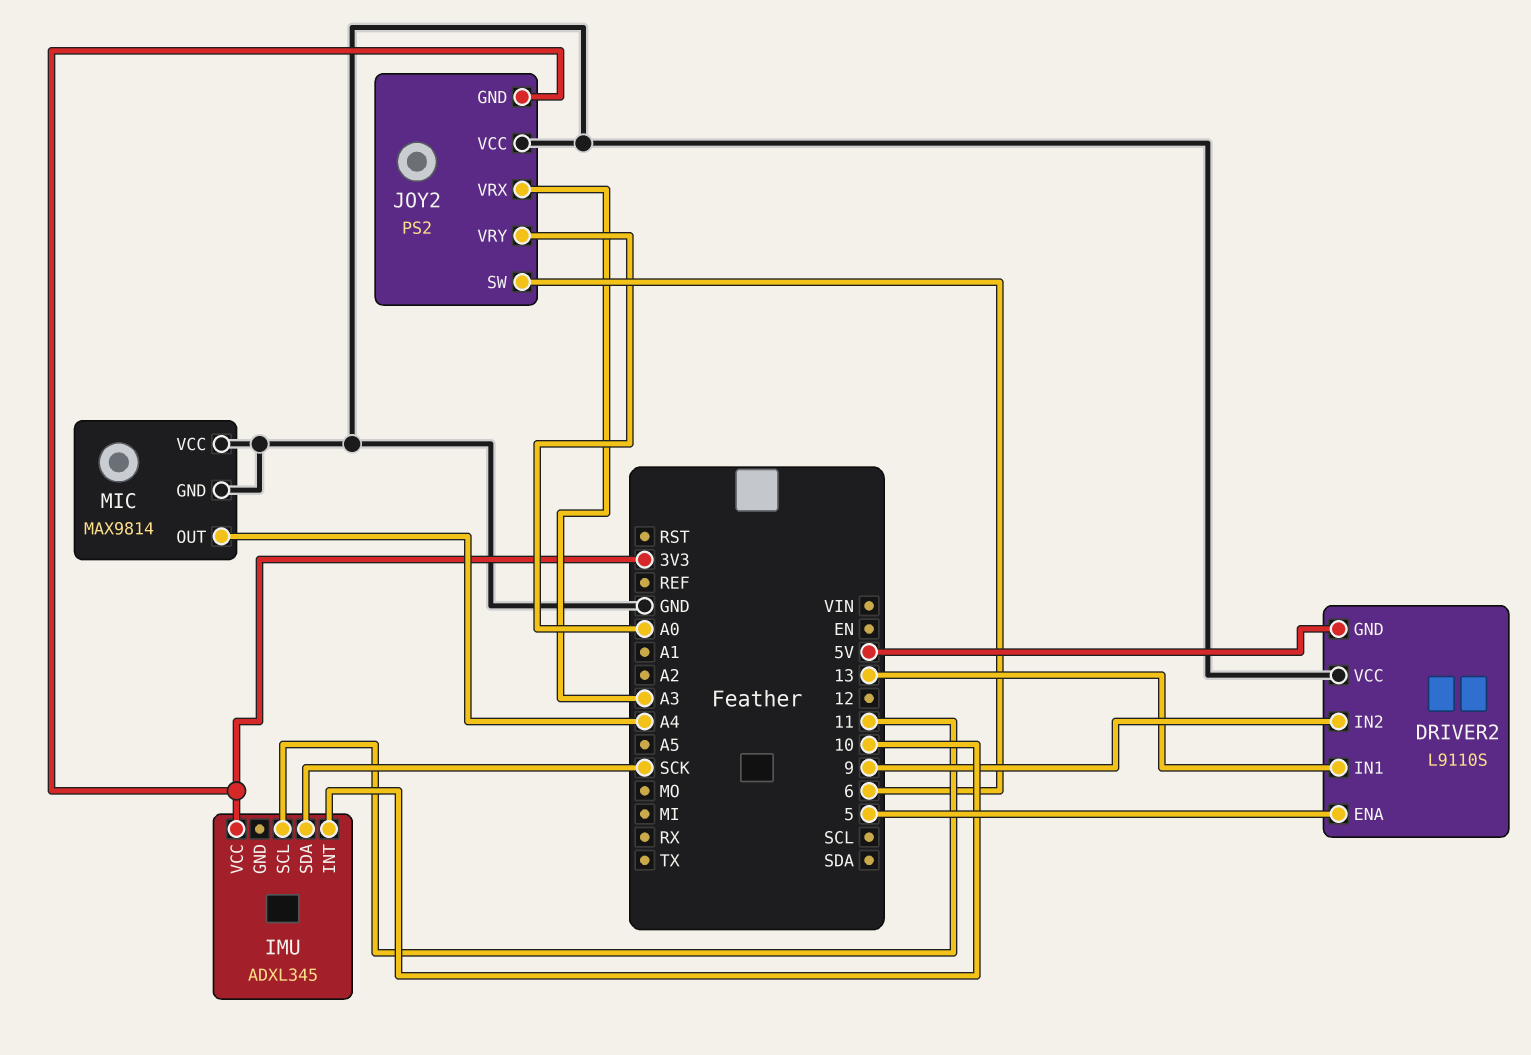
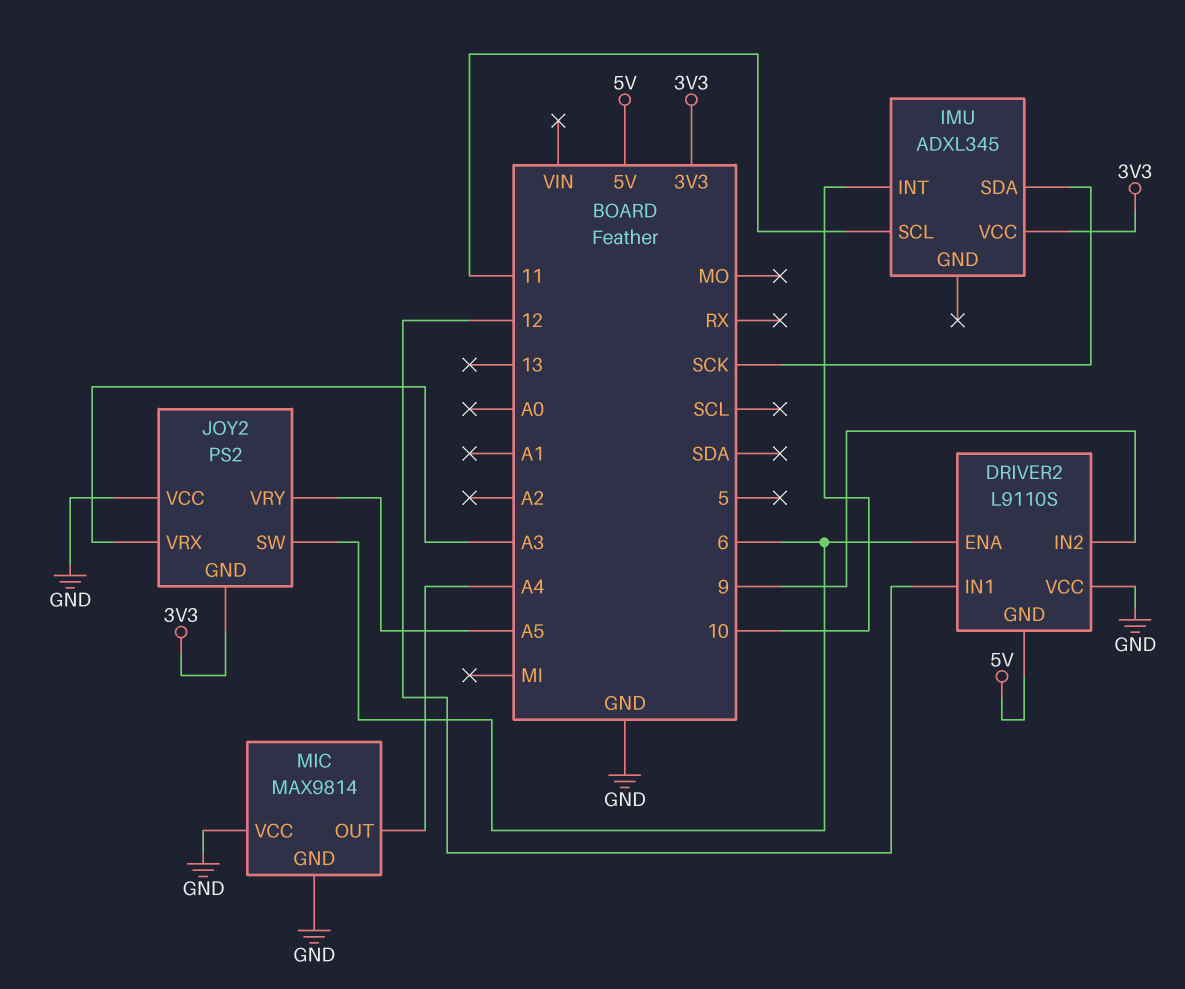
DRIVER2 pin ENA: 5 -> 6
DRIVER2 pin IN1: 13 -> 12
JOY2 pin VRY: A0 -> A5

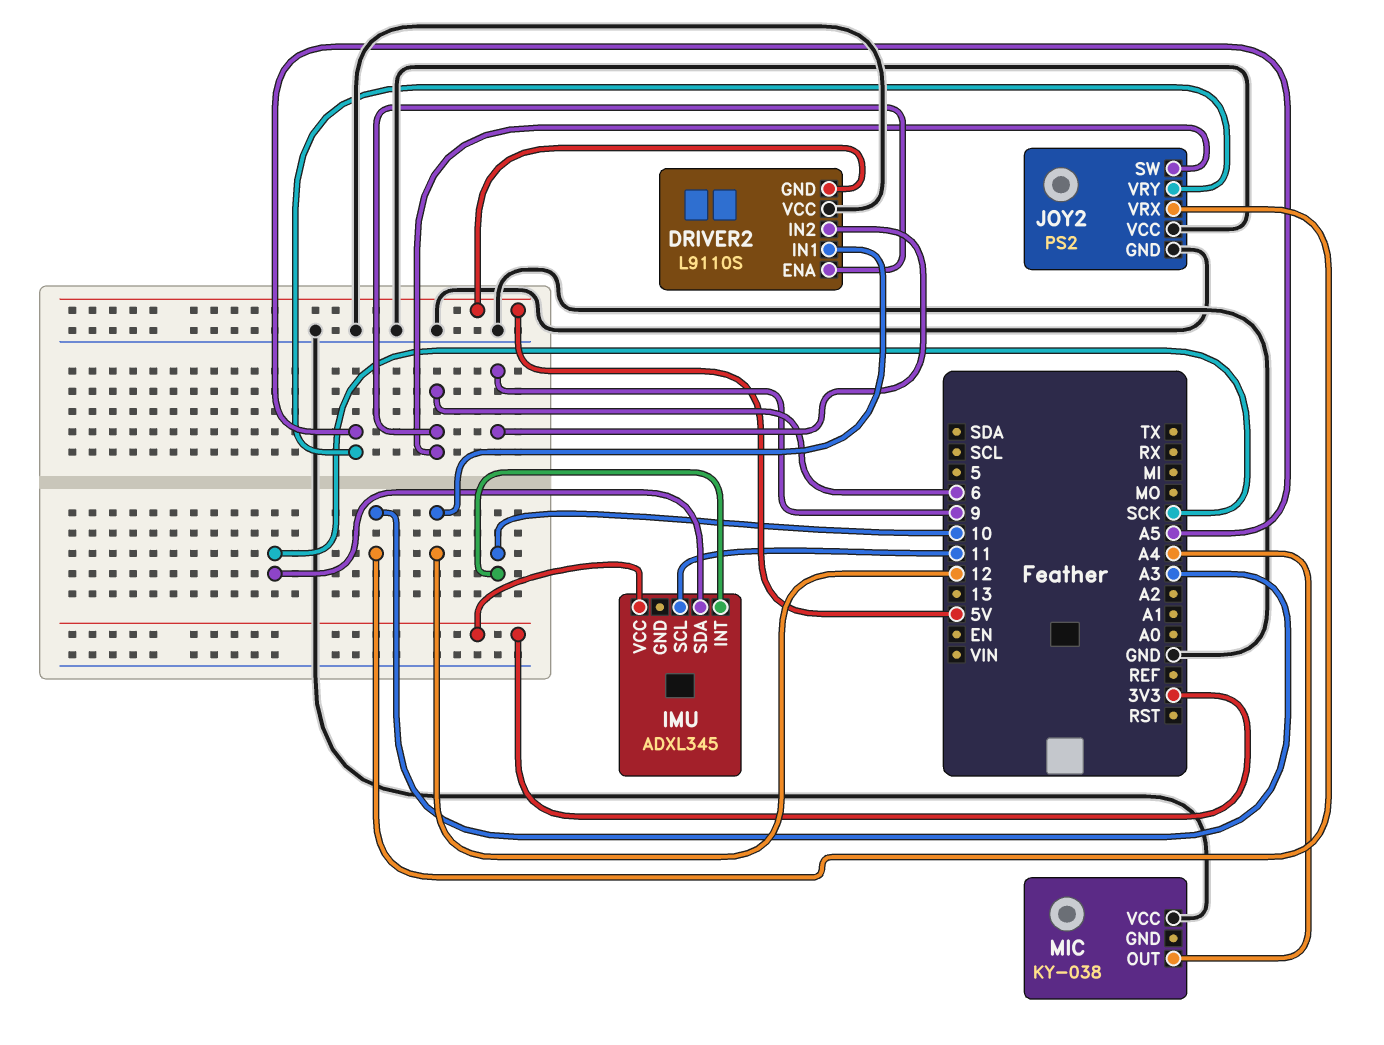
JOY2 pin GND: 3V3 -> GND
MIC: MAX9814 -> KY-038
MIC pin GND: GND -> none

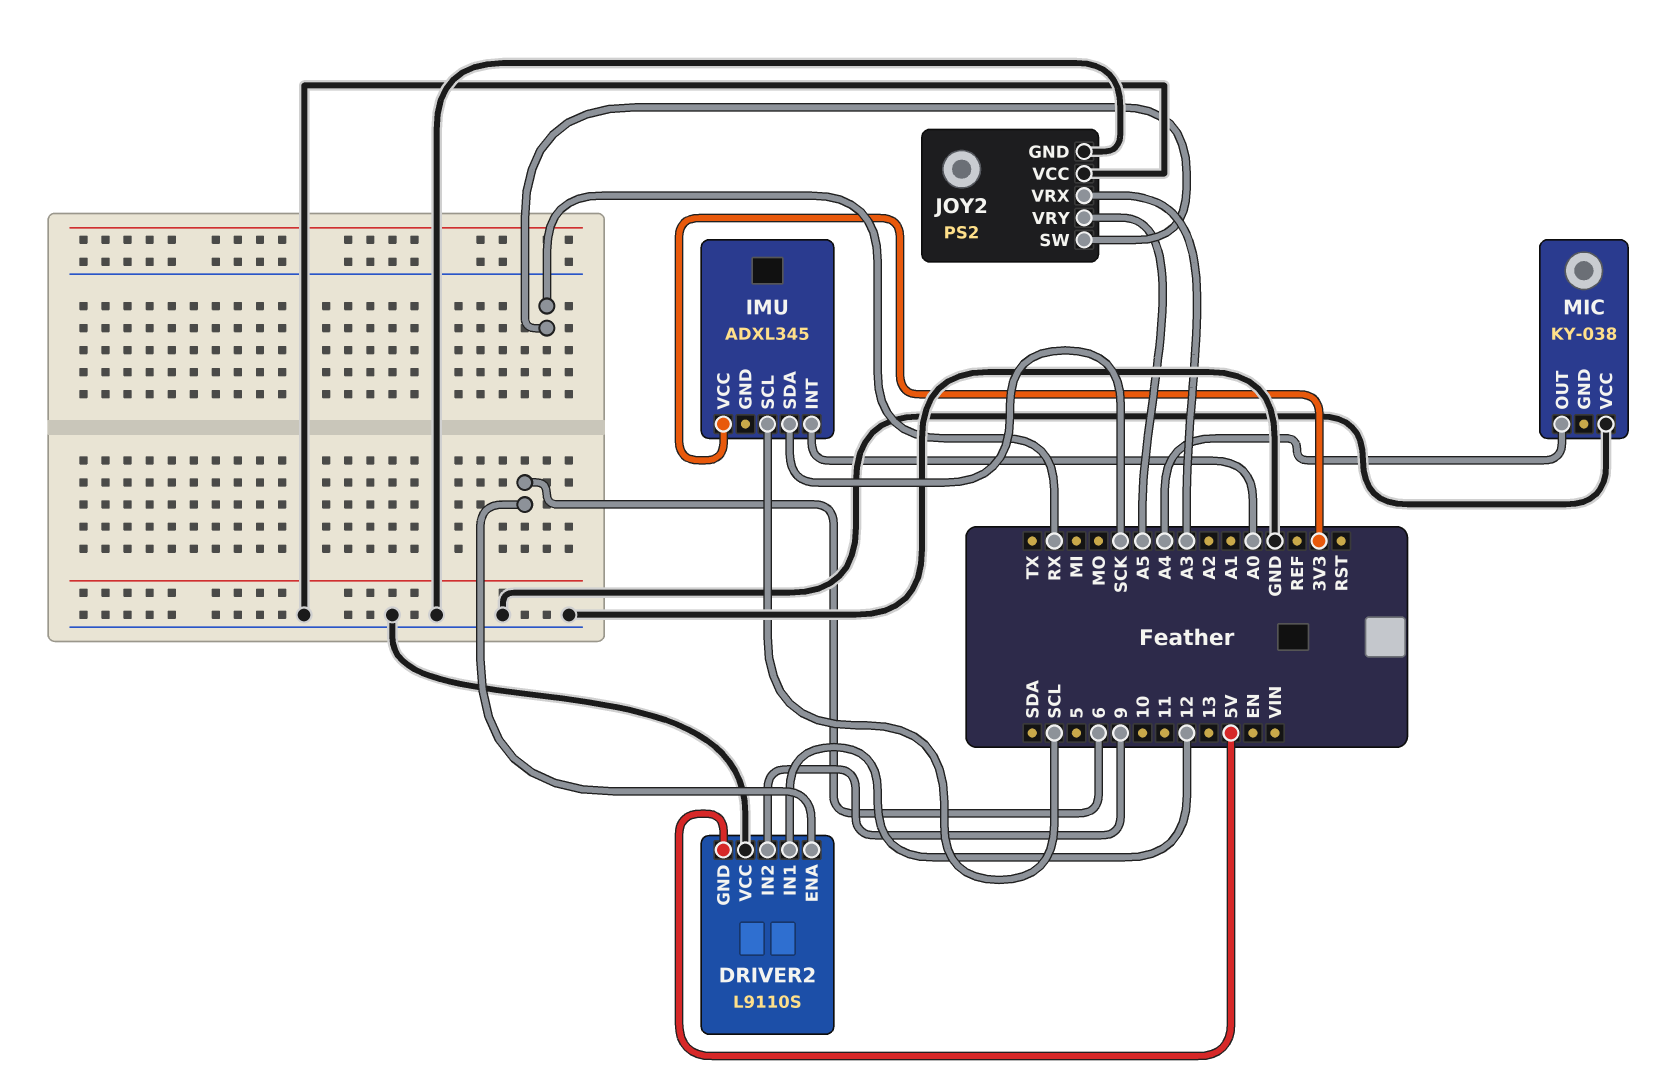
IMU pin INT: 10 -> A0
IMU pin SCL: 11 -> SCL
JOY2 pin SW: 6 -> RX

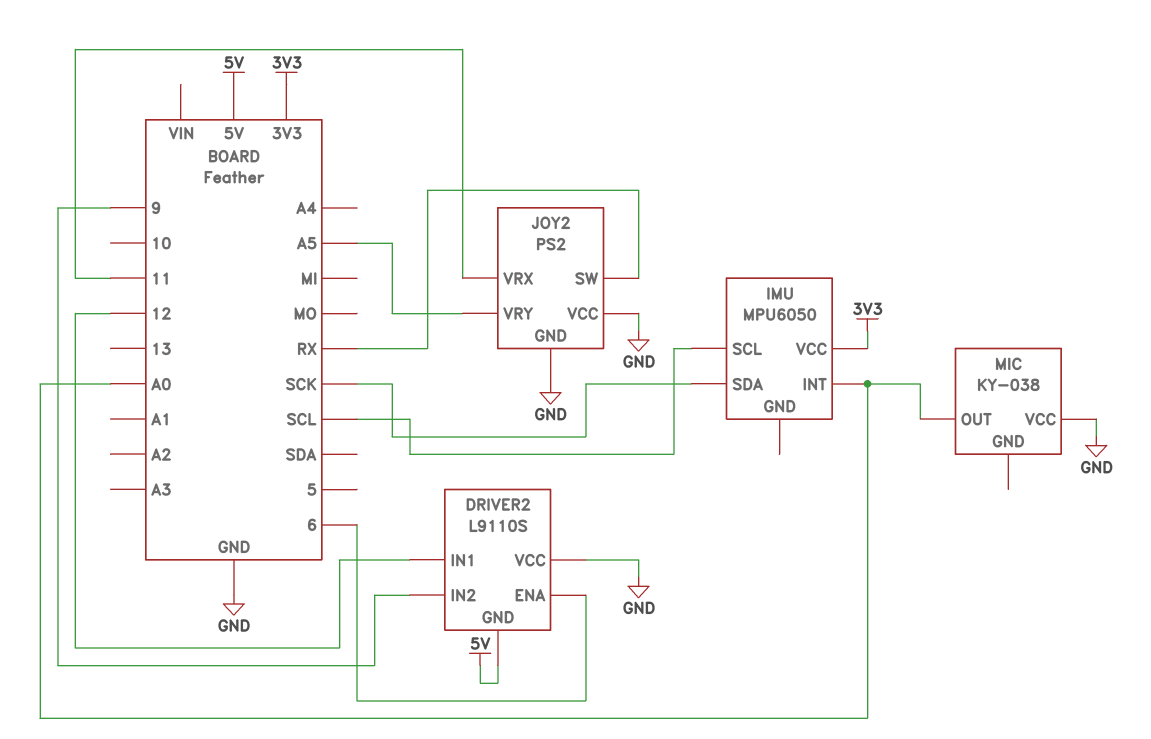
IMU: ADXL345 -> MPU6050
JOY2 pin VRX: A3 -> 11
MIC pin OUT: A4 -> A0

